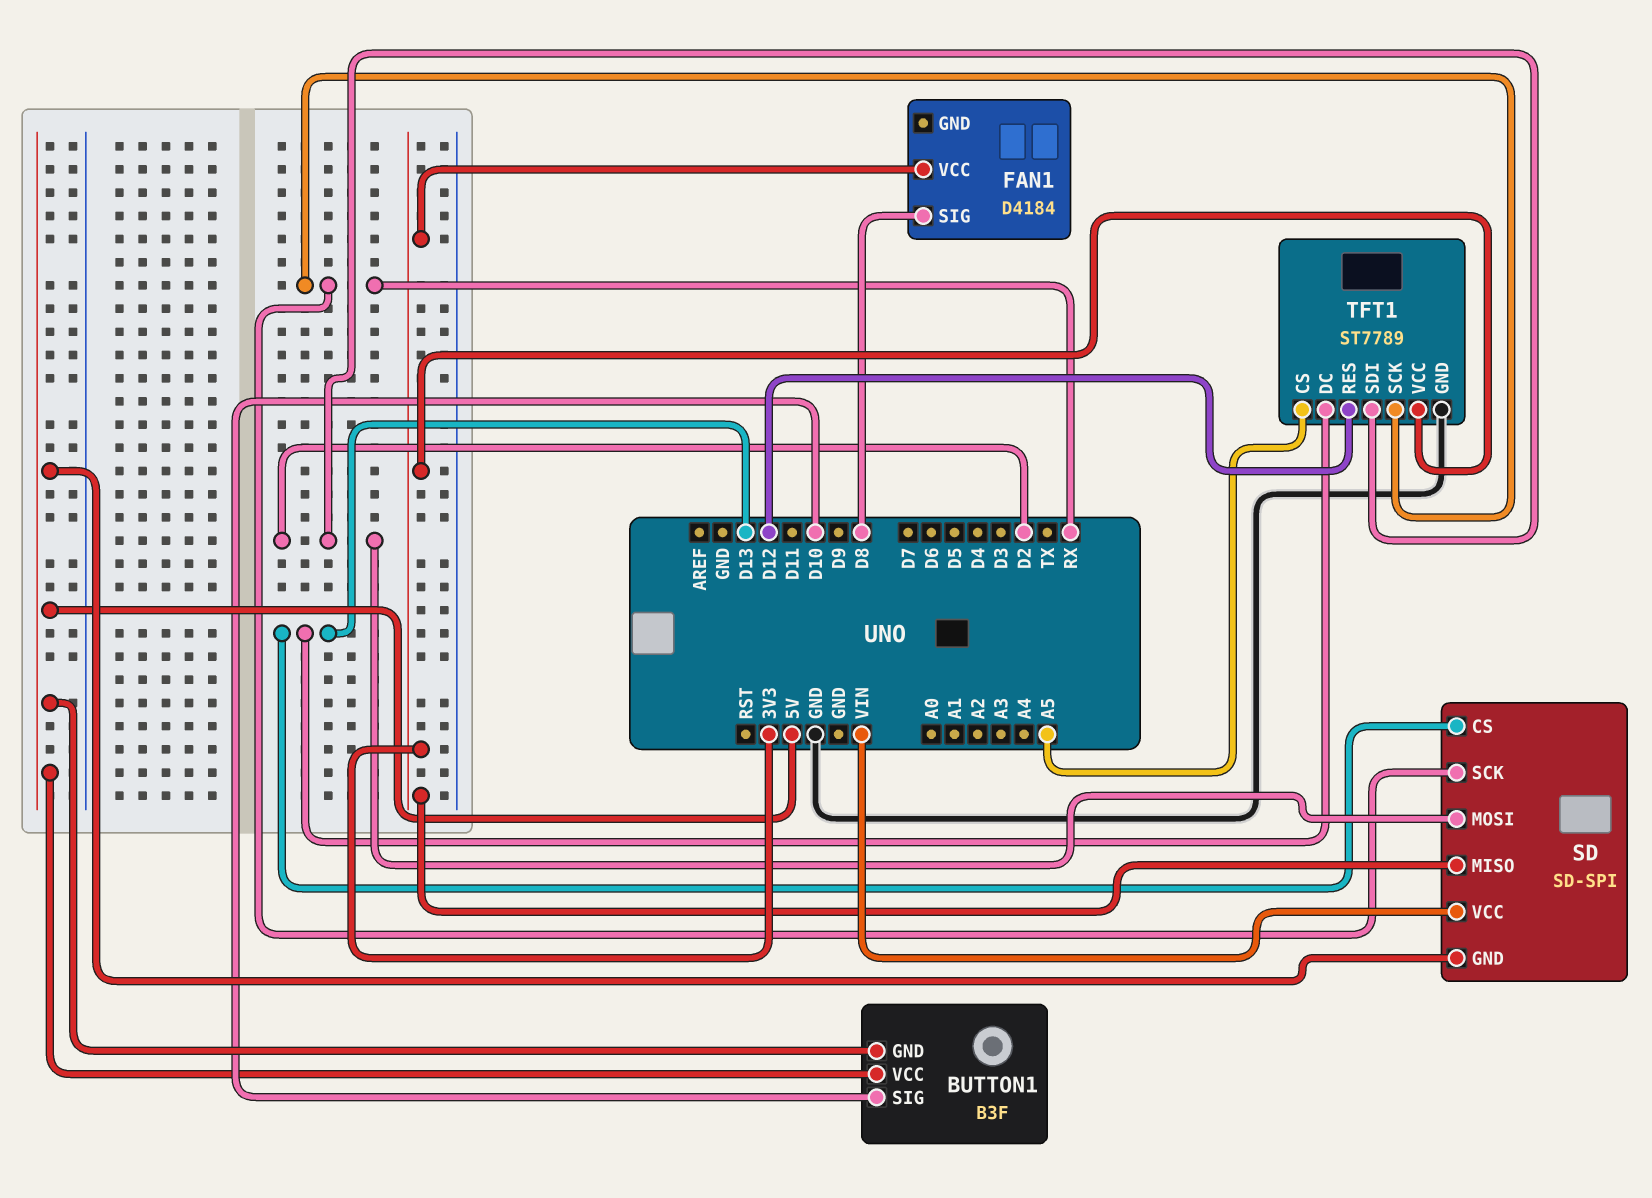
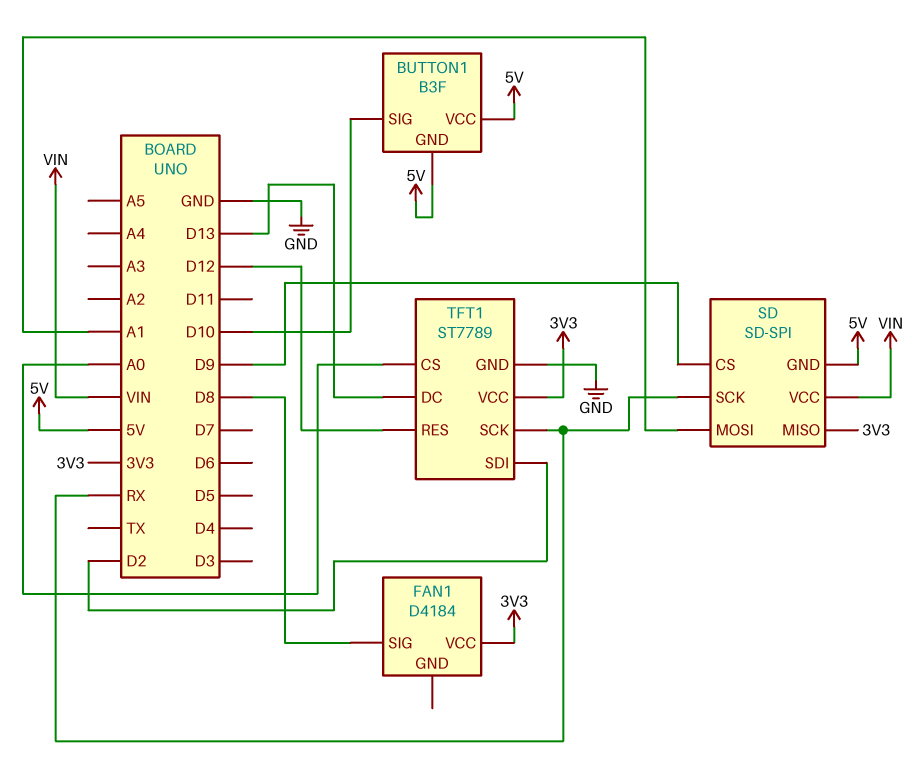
SD pin CS: D13 -> D9
SD pin MOSI: D2 -> A1
TFT1 pin CS: A5 -> A0

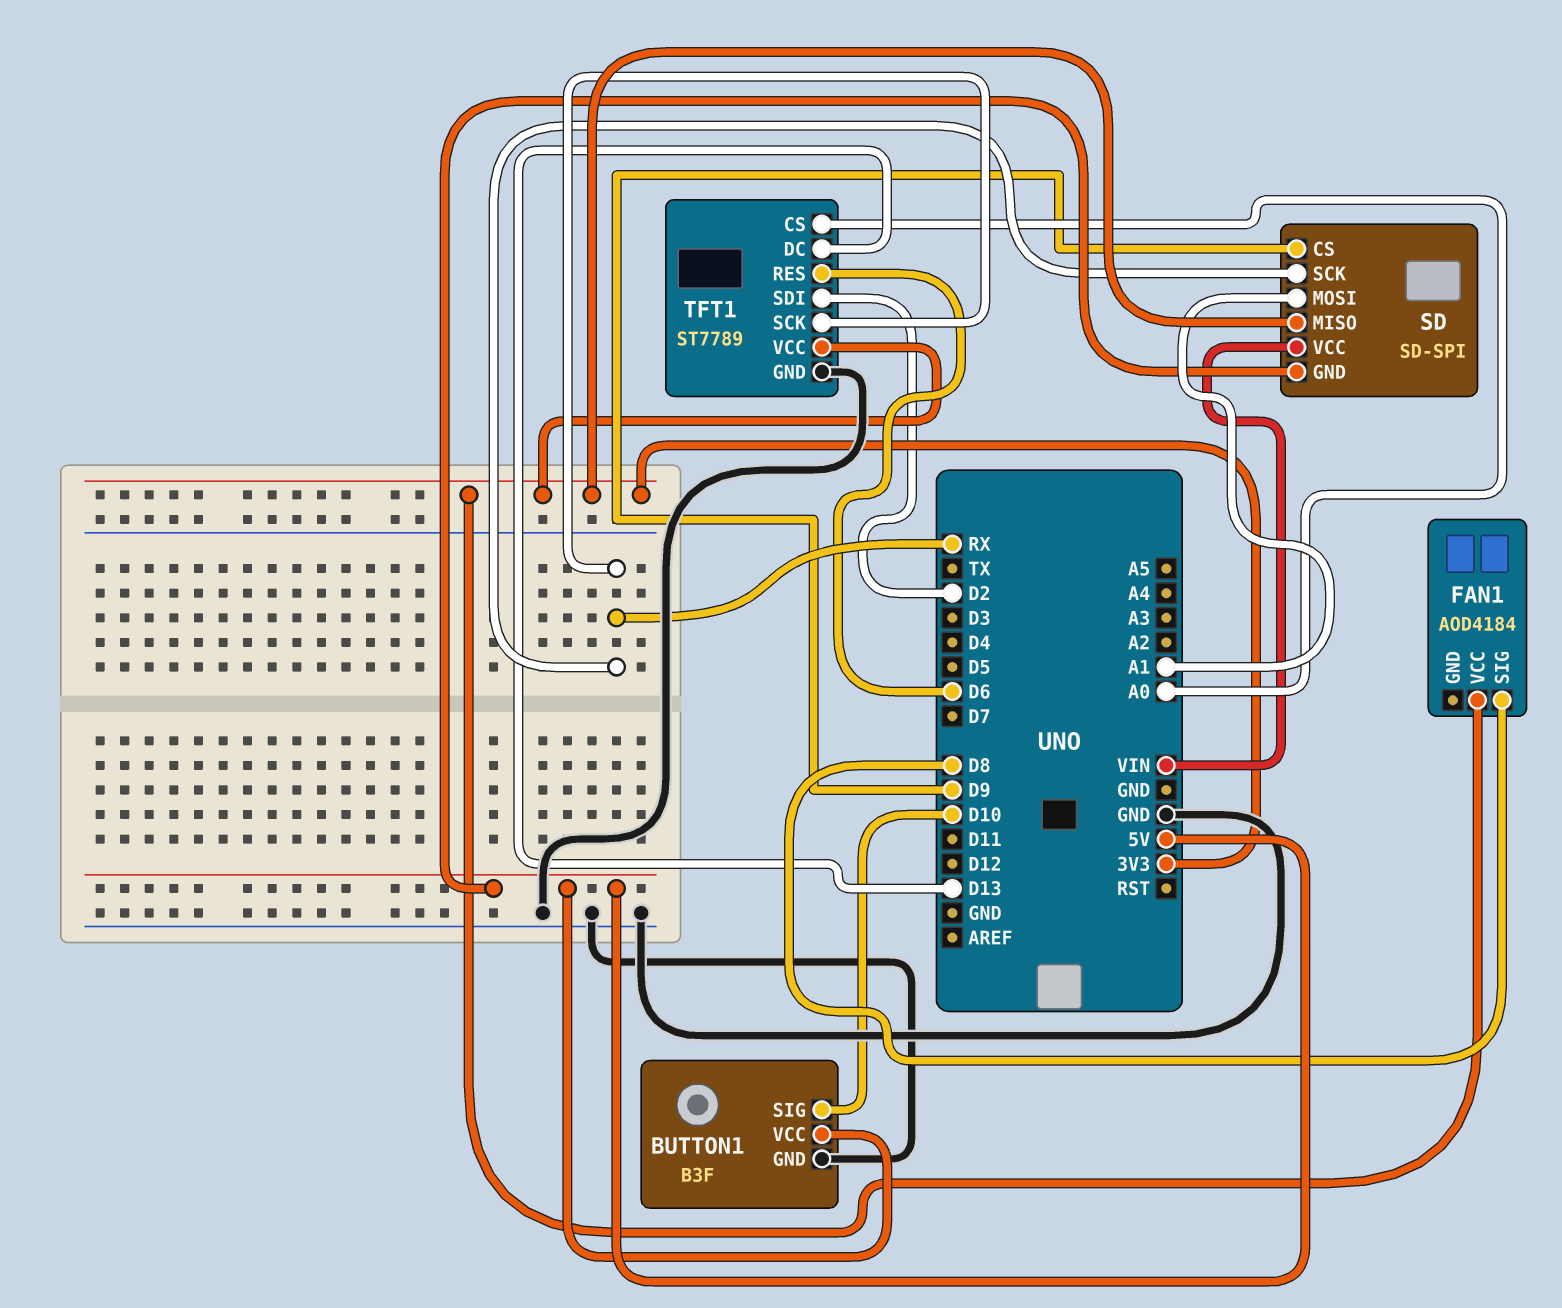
BUTTON1 pin GND: 5V -> GND
FAN1: D4184 -> AOD4184
TFT1 pin RES: D12 -> D6

